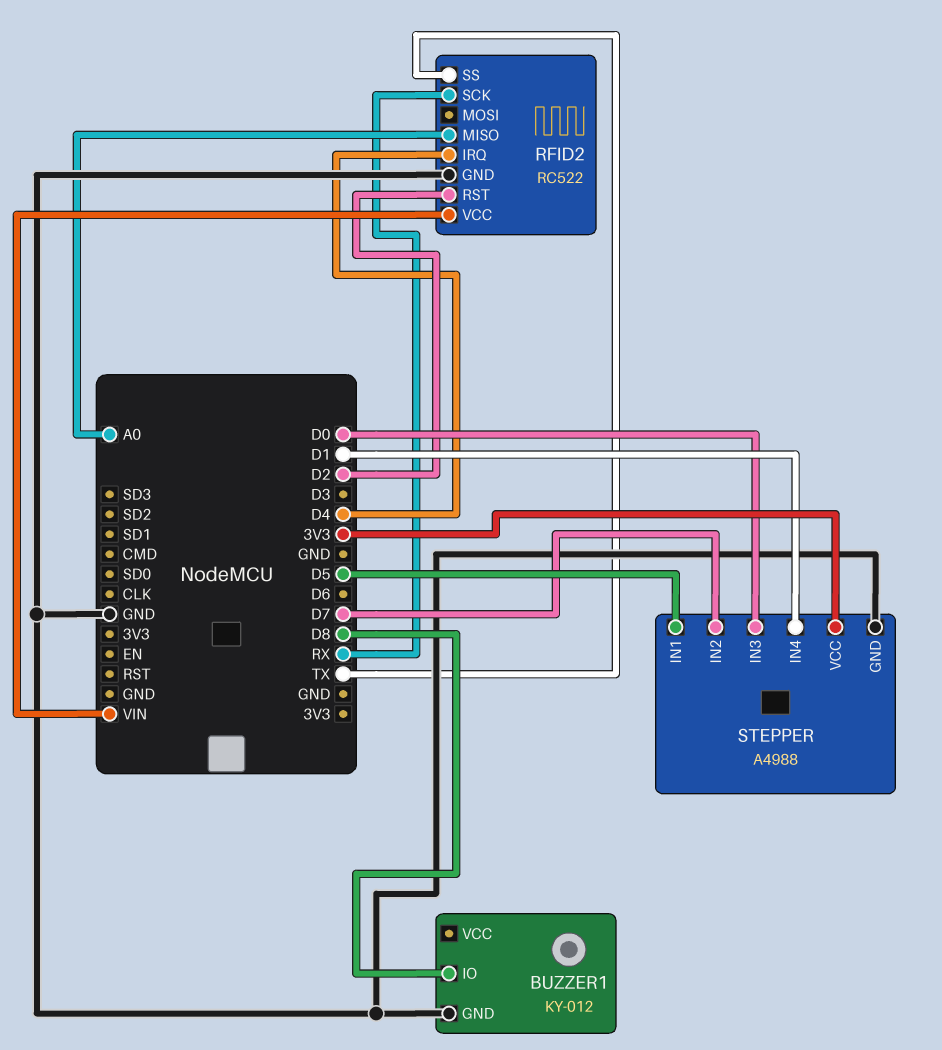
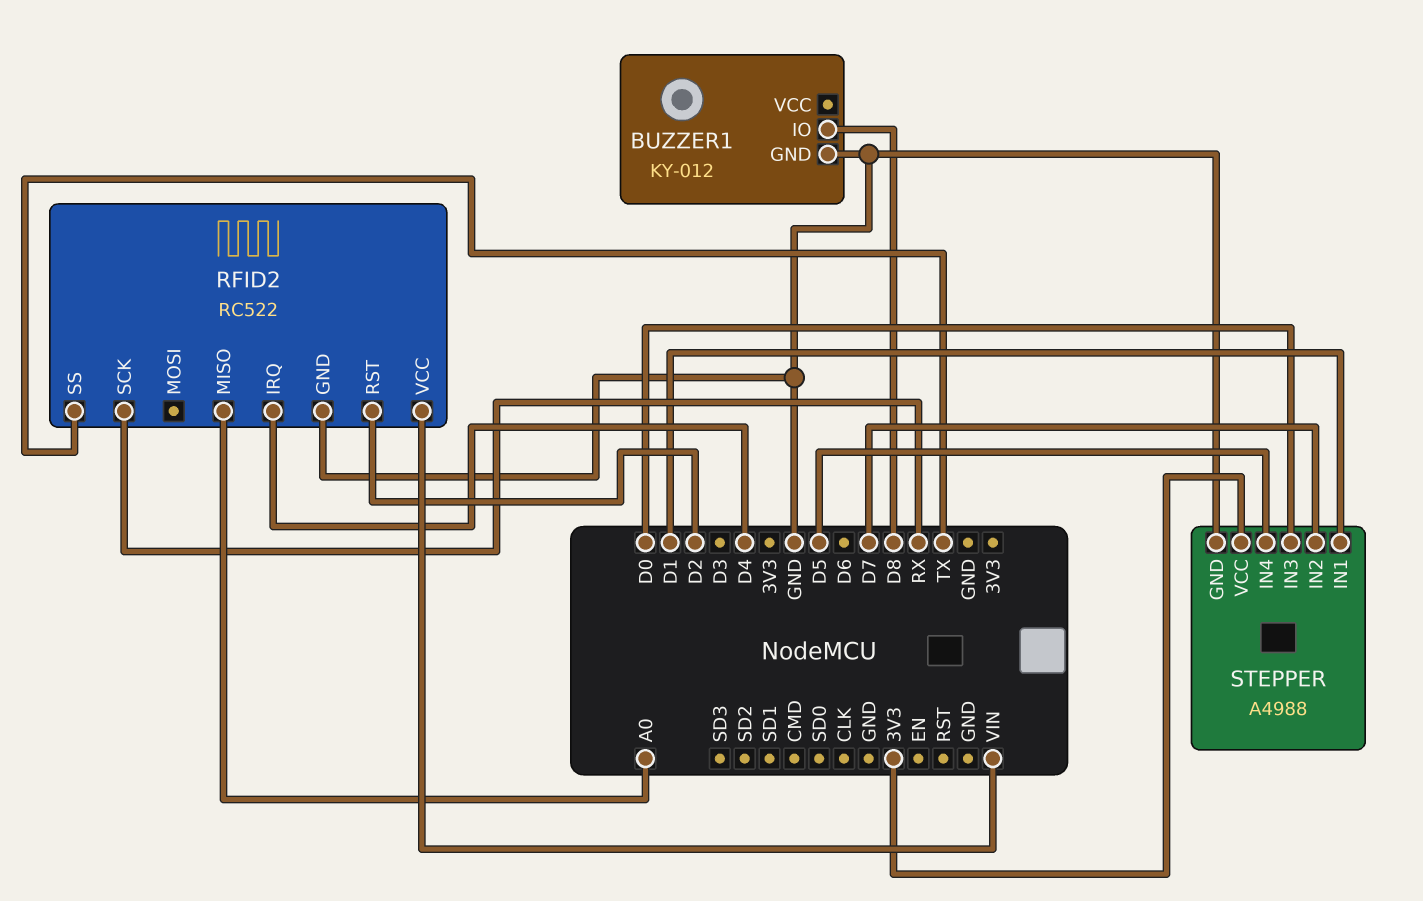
STEPPER pin IN1: D5 -> D1
STEPPER pin IN4: D1 -> D5

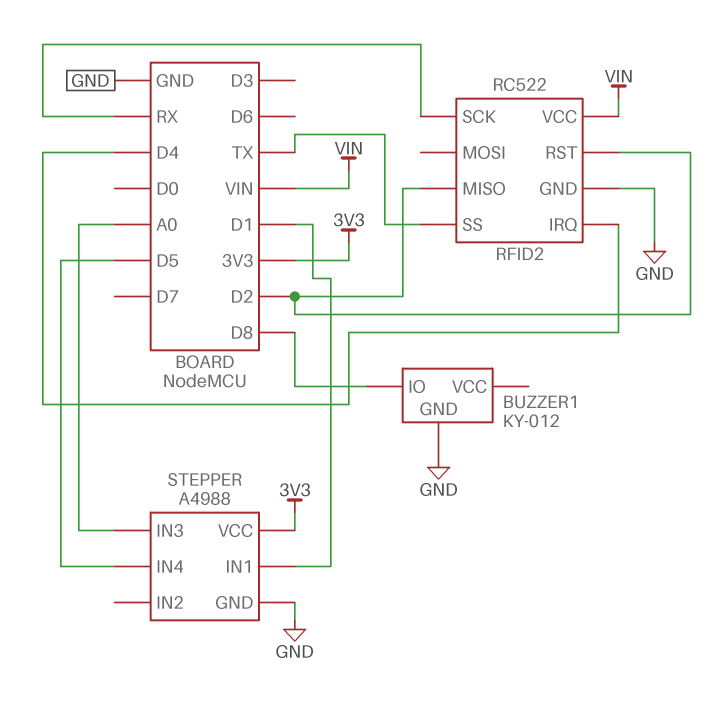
RFID2 pin MISO: A0 -> D2
STEPPER pin IN2: D7 -> none
STEPPER pin IN3: D0 -> A0

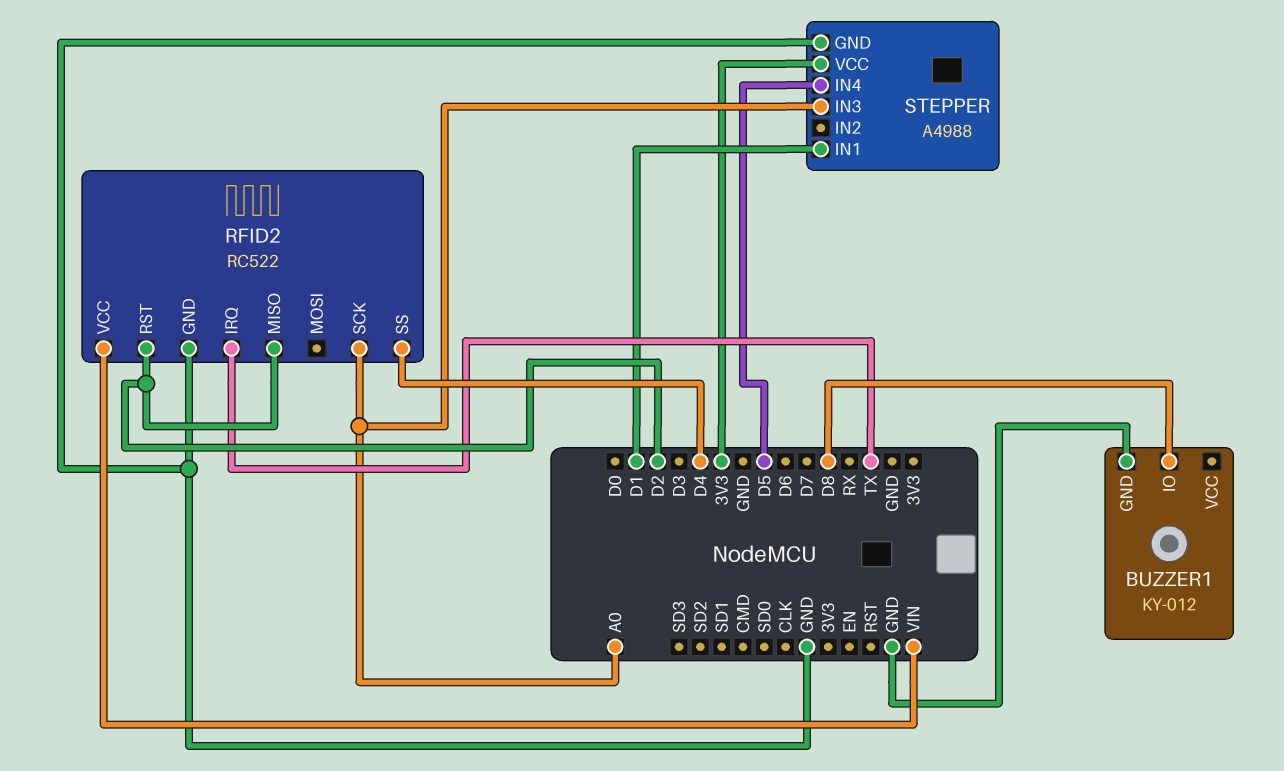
RFID2 pin IRQ: D4 -> TX
RFID2 pin SCK: RX -> A0
RFID2 pin SS: TX -> D4

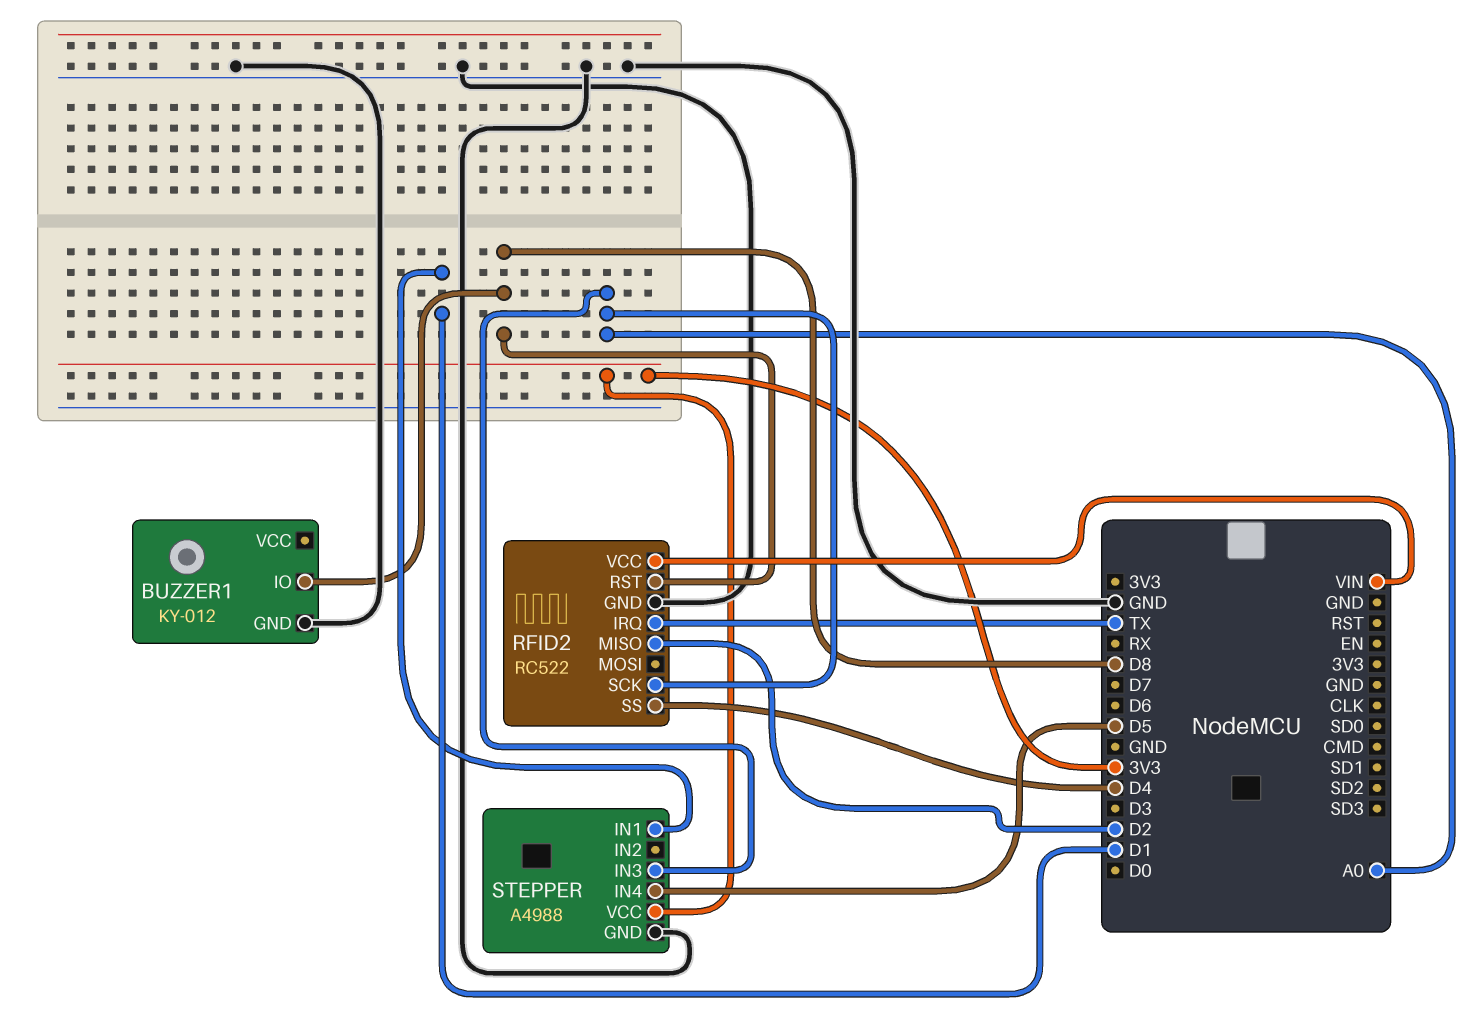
RFID2 pin RST: D2 -> D8

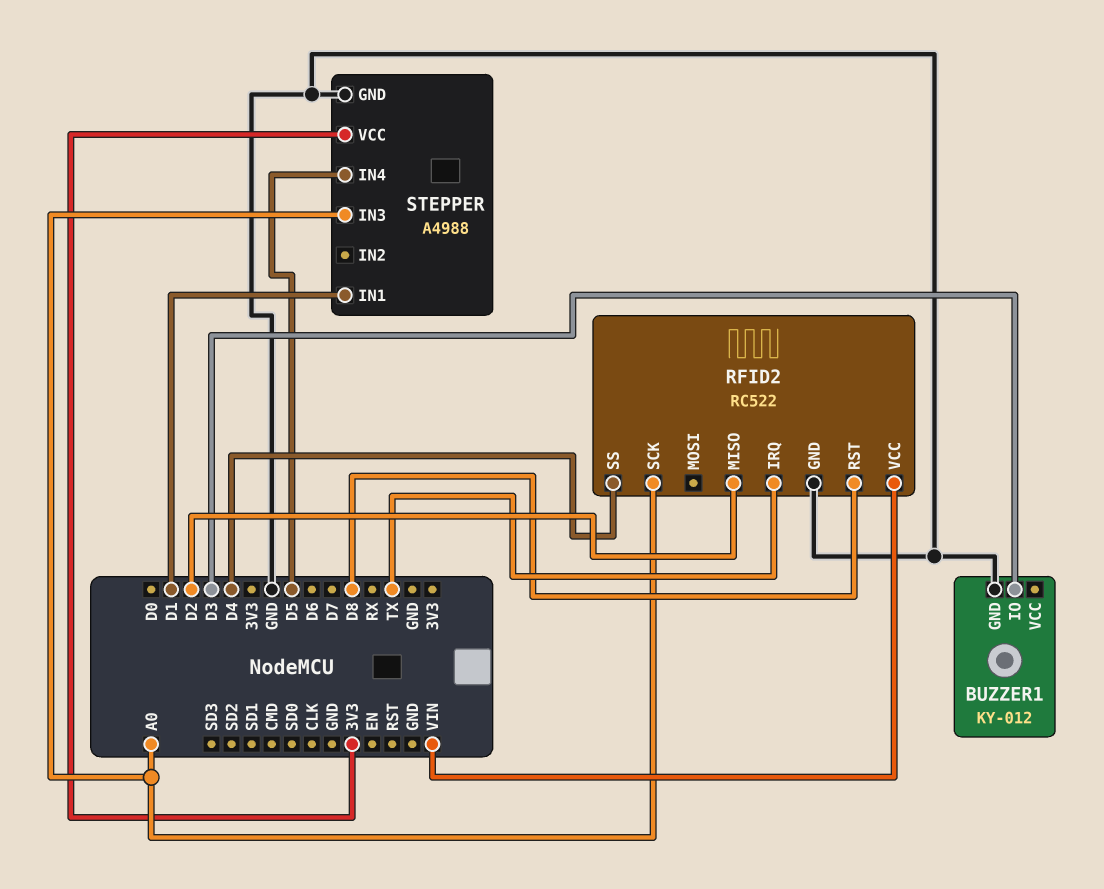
BUZZER1 pin IO: D8 -> D3

